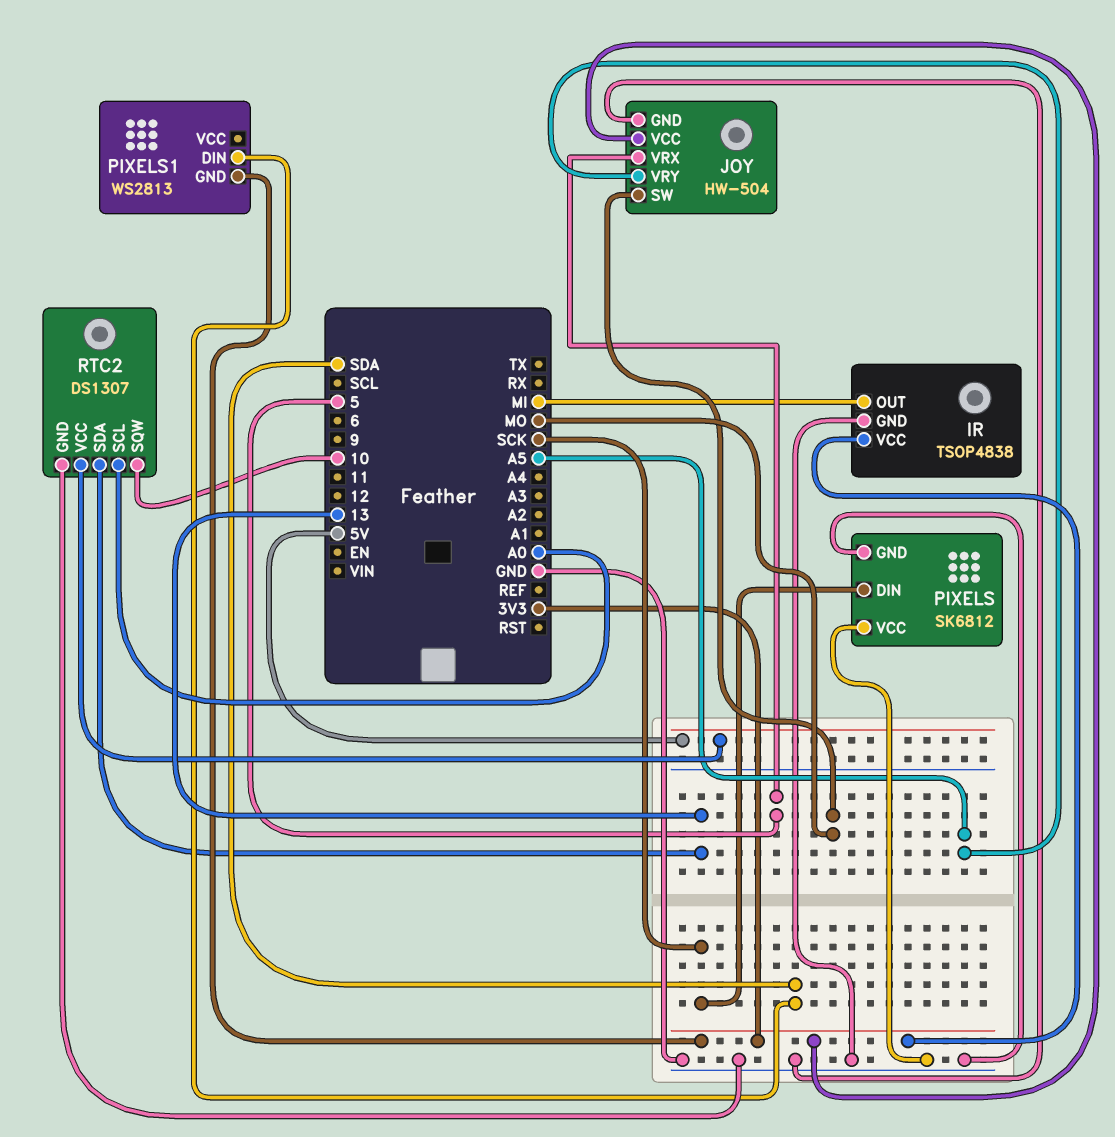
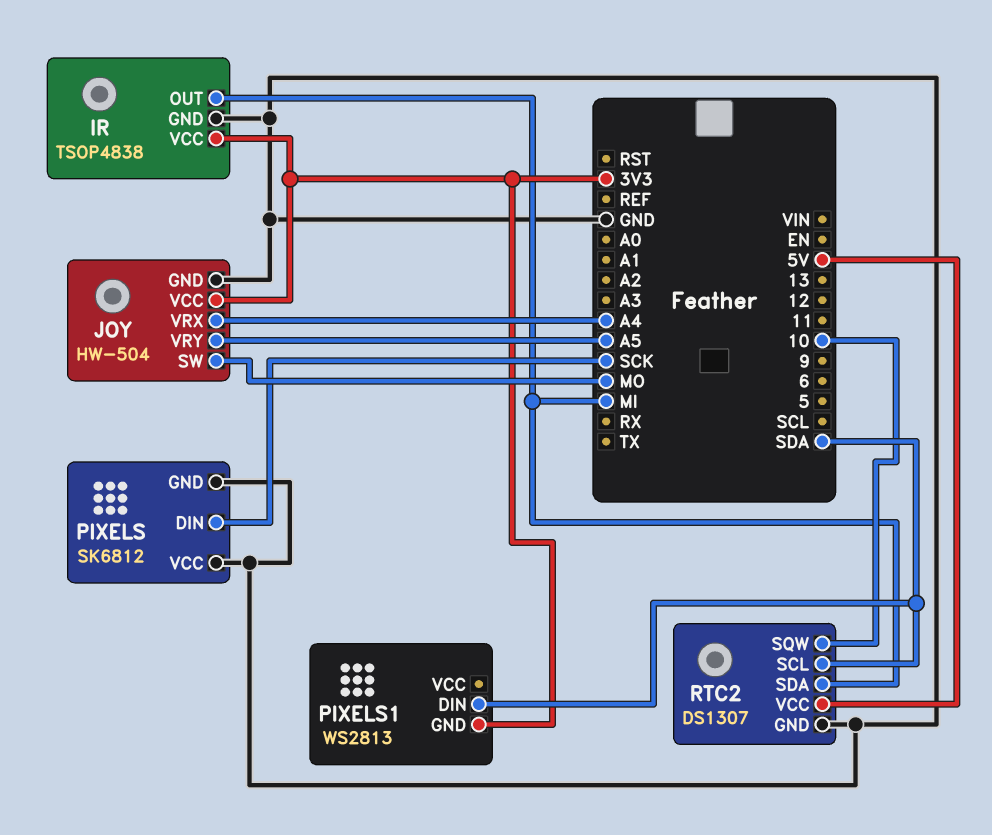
JOY pin VRX: 5 -> A4
RTC2 pin SCL: A0 -> SDA
RTC2 pin SDA: 13 -> MI

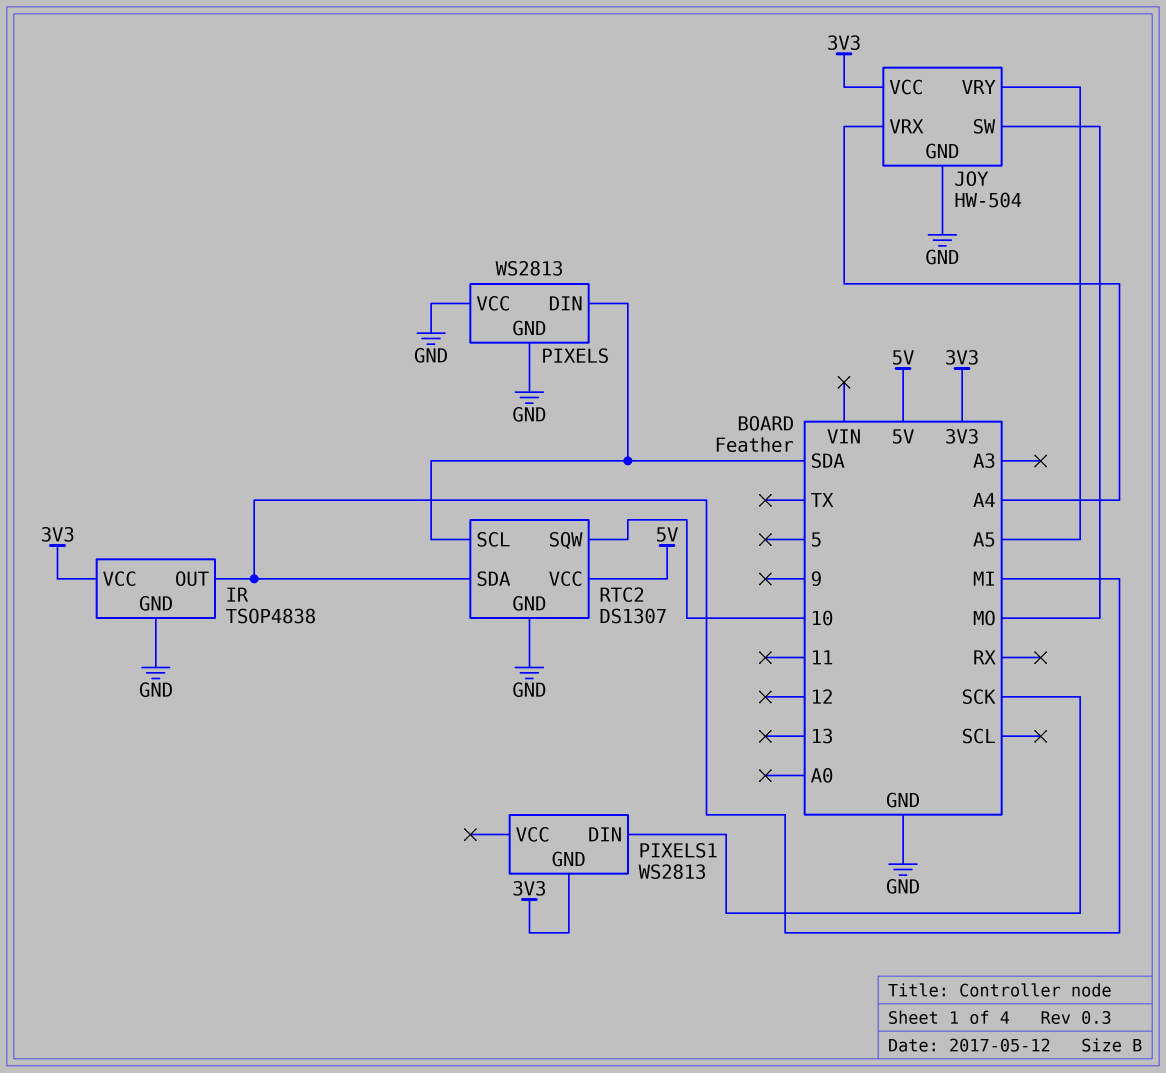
PIXELS: SK6812 -> WS2813
PIXELS pin DIN: SCK -> SDA
PIXELS1 pin DIN: SDA -> SCK

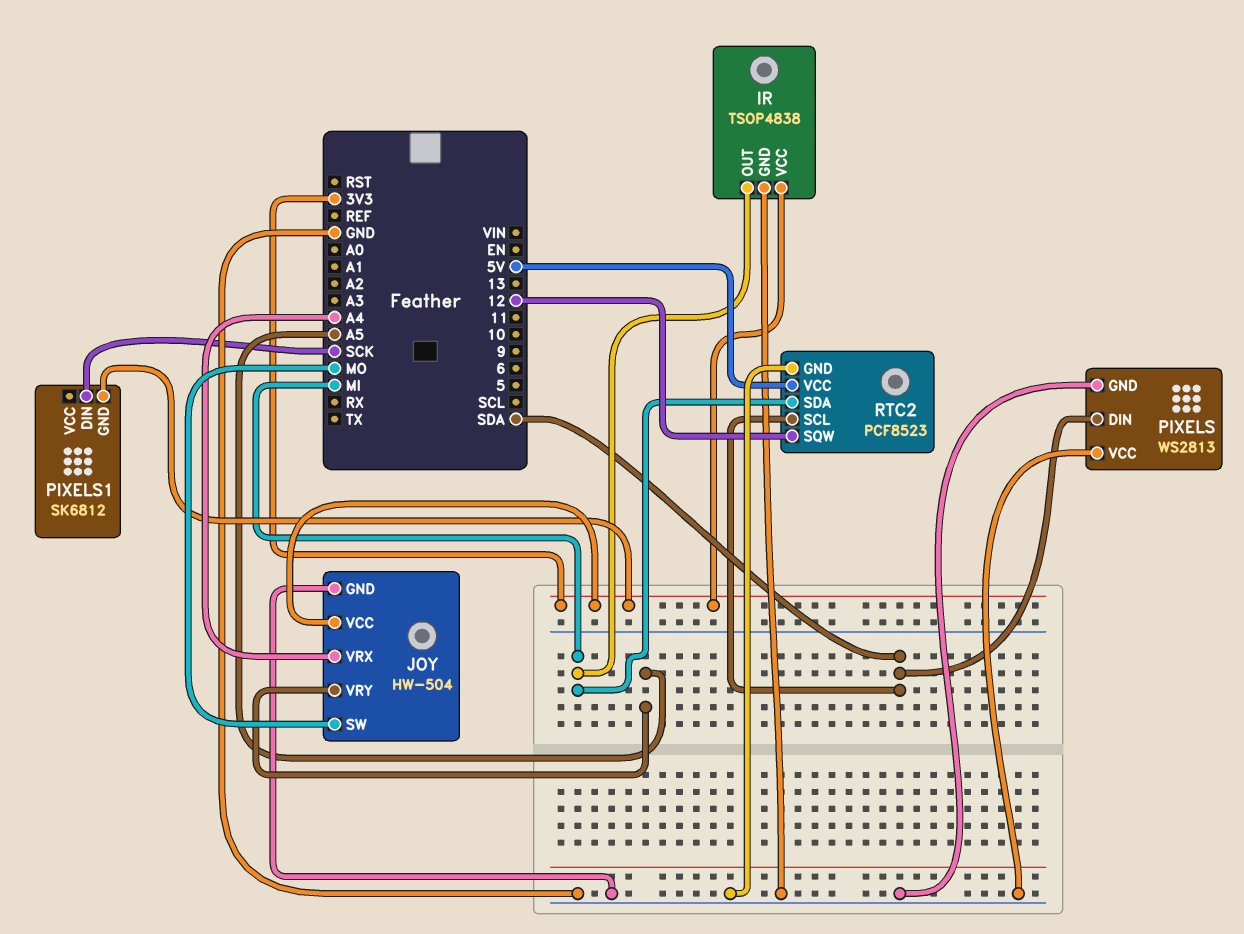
PIXELS1: WS2813 -> SK6812
RTC2: DS1307 -> PCF8523
RTC2 pin SQW: 10 -> 12

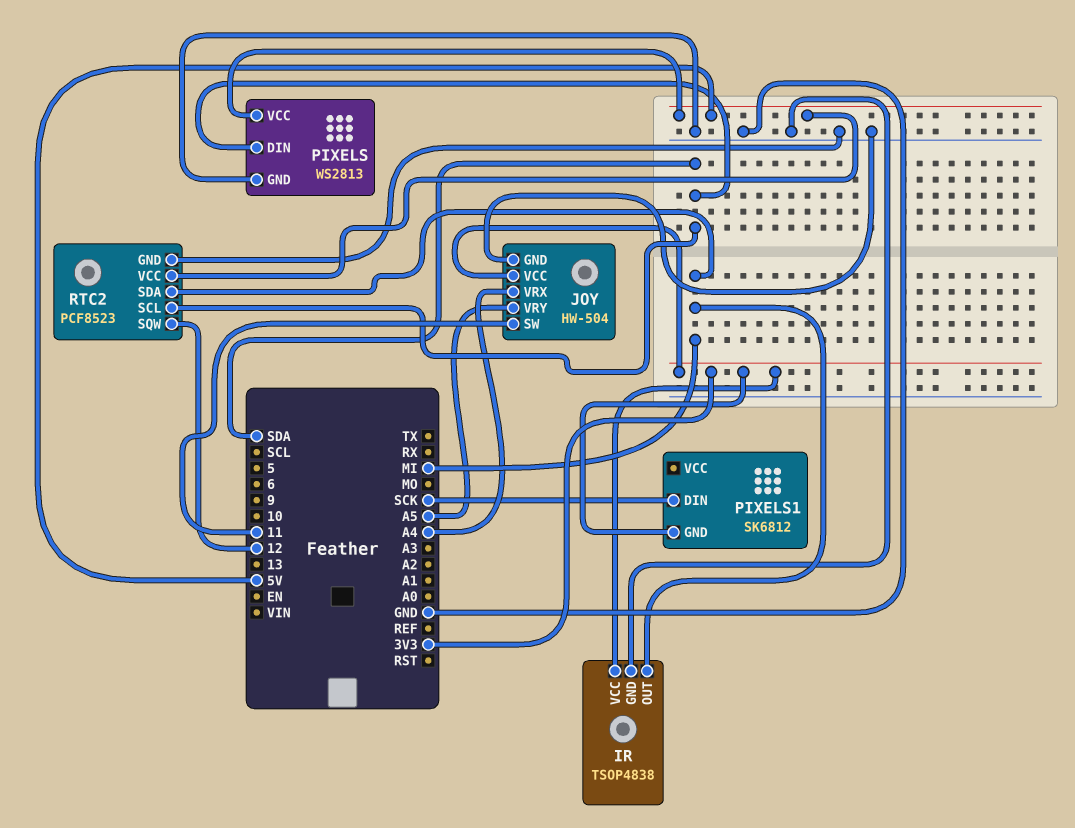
JOY pin SW: MO -> 11
PIXELS pin VCC: GND -> 5V

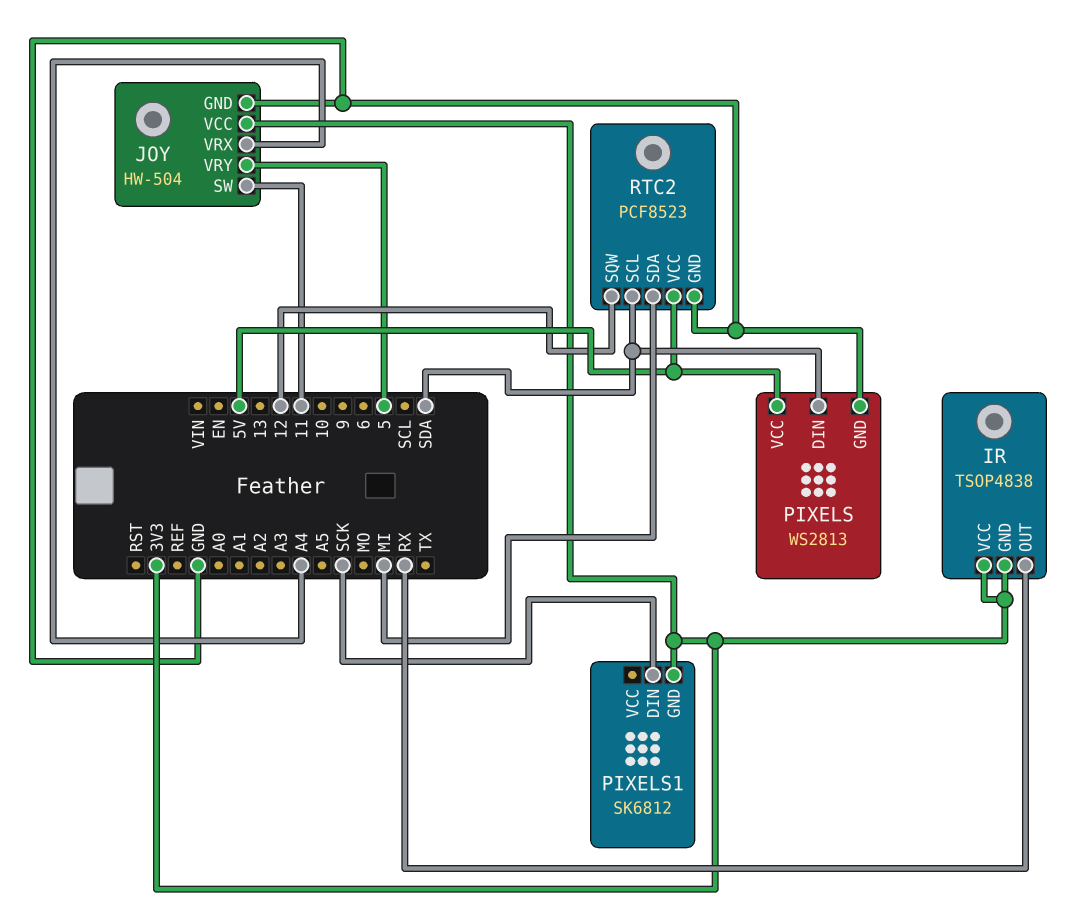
IR pin GND: GND -> 3V3
IR pin OUT: MI -> RX
JOY pin VRY: A5 -> 5

